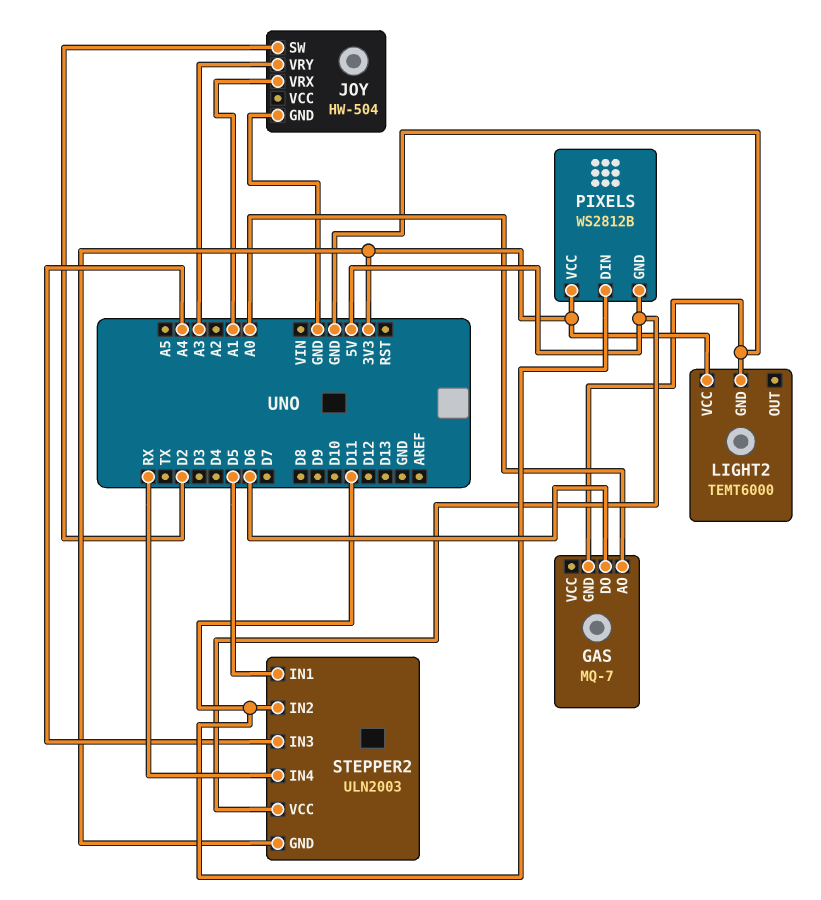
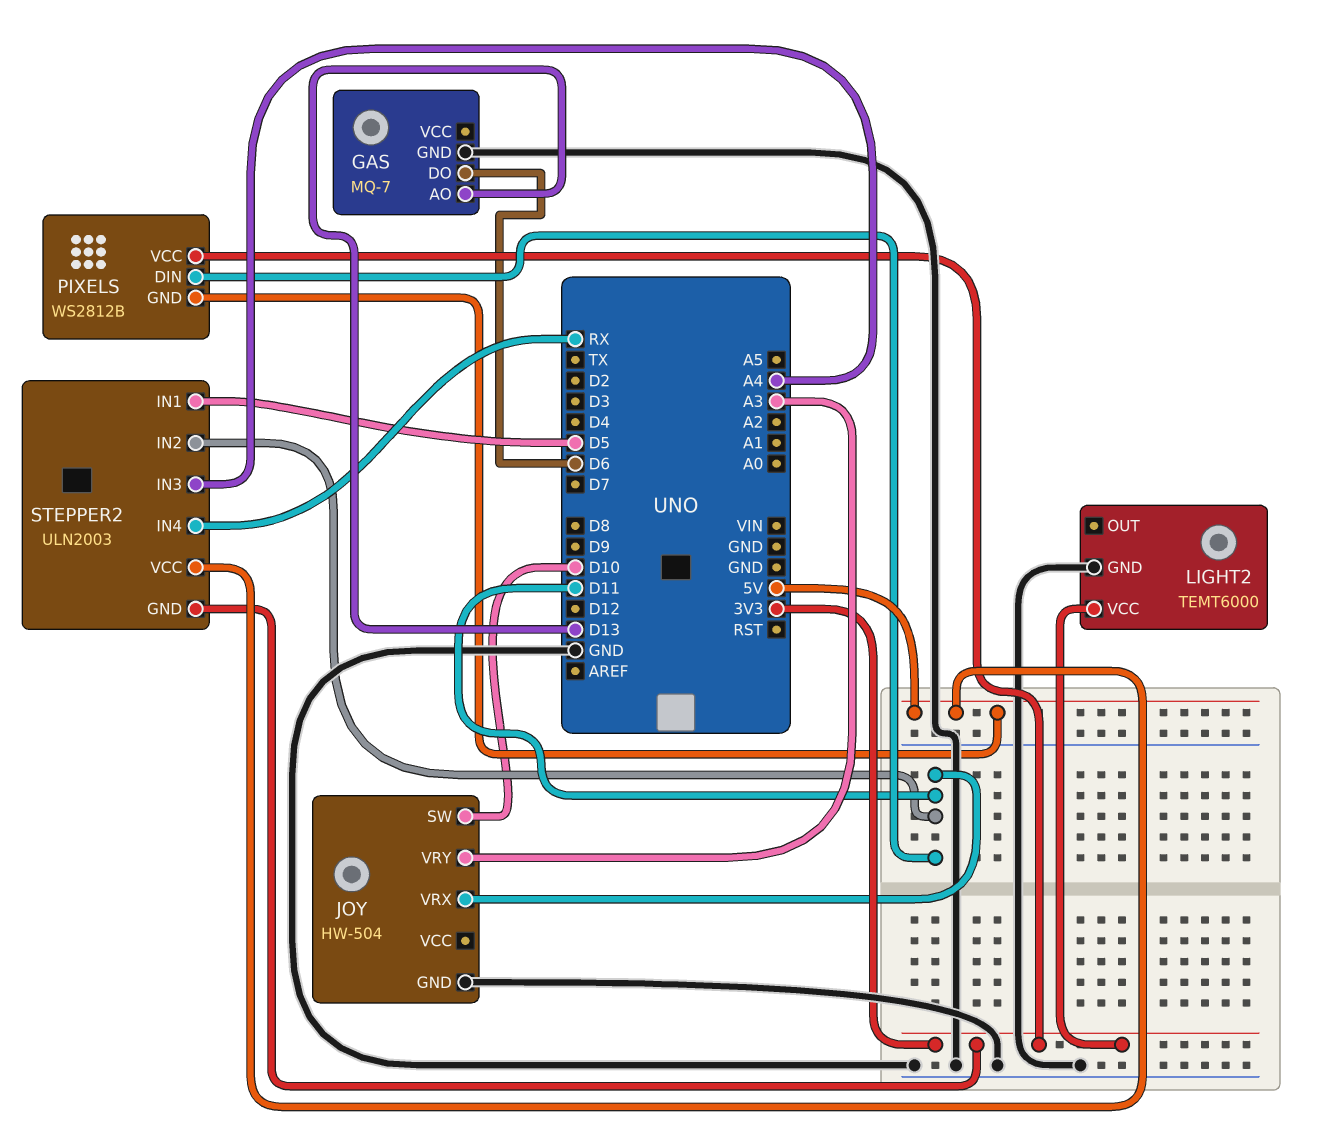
GAS pin AO: A0 -> D13
JOY pin SW: D2 -> D10
JOY pin VRX: A1 -> D11

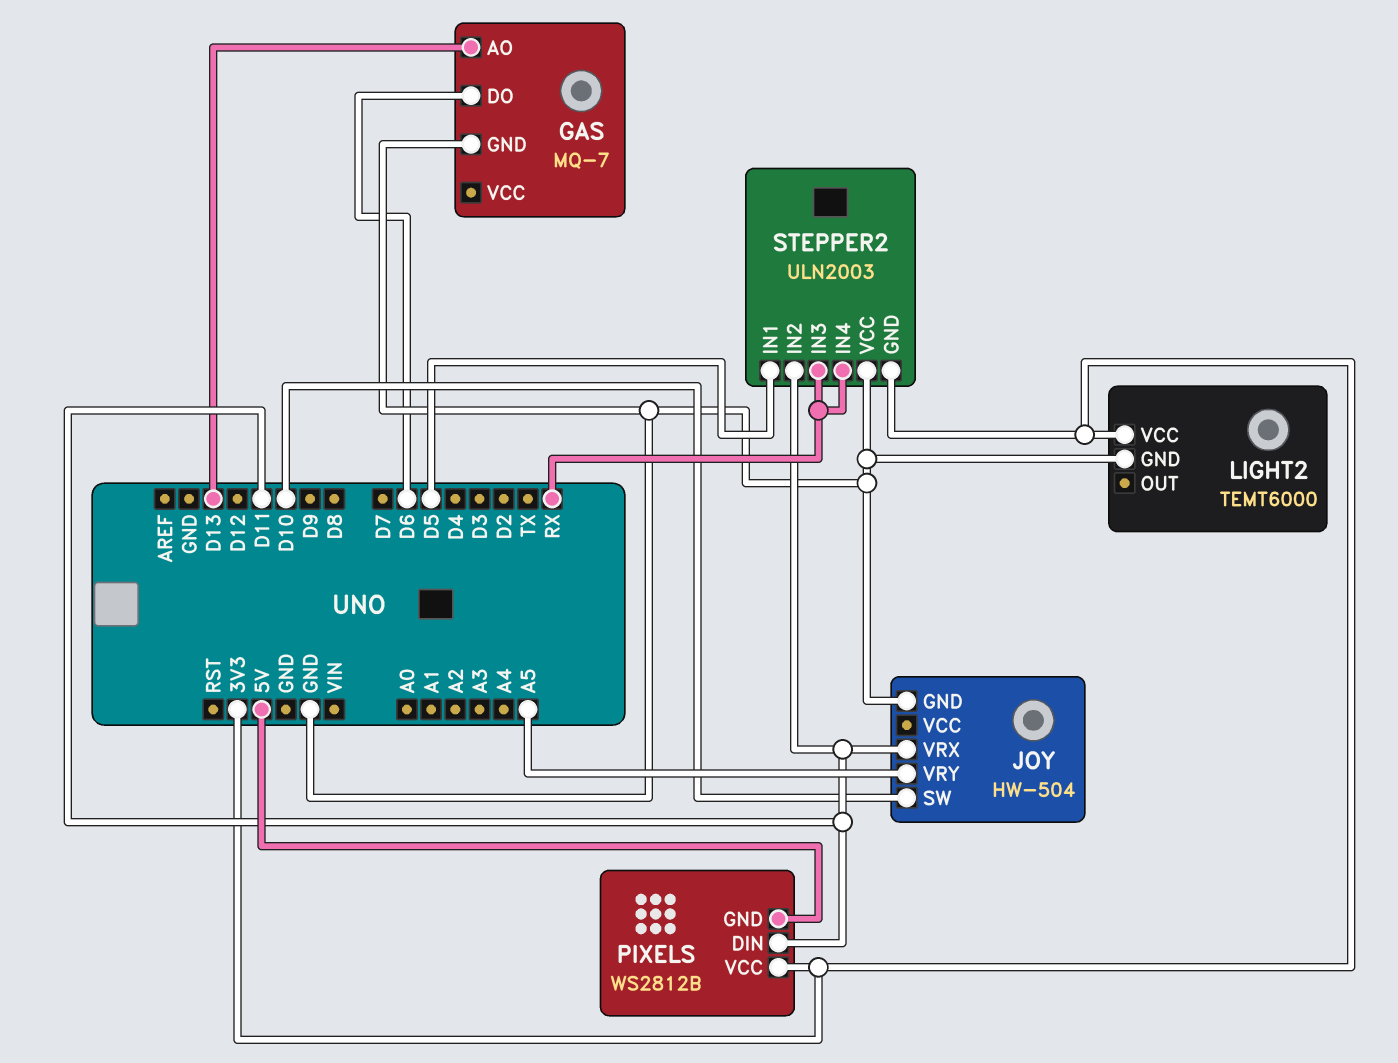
JOY pin VRY: A3 -> A5
STEPPER2 pin IN3: A4 -> RX
STEPPER2 pin VCC: 5V -> GND

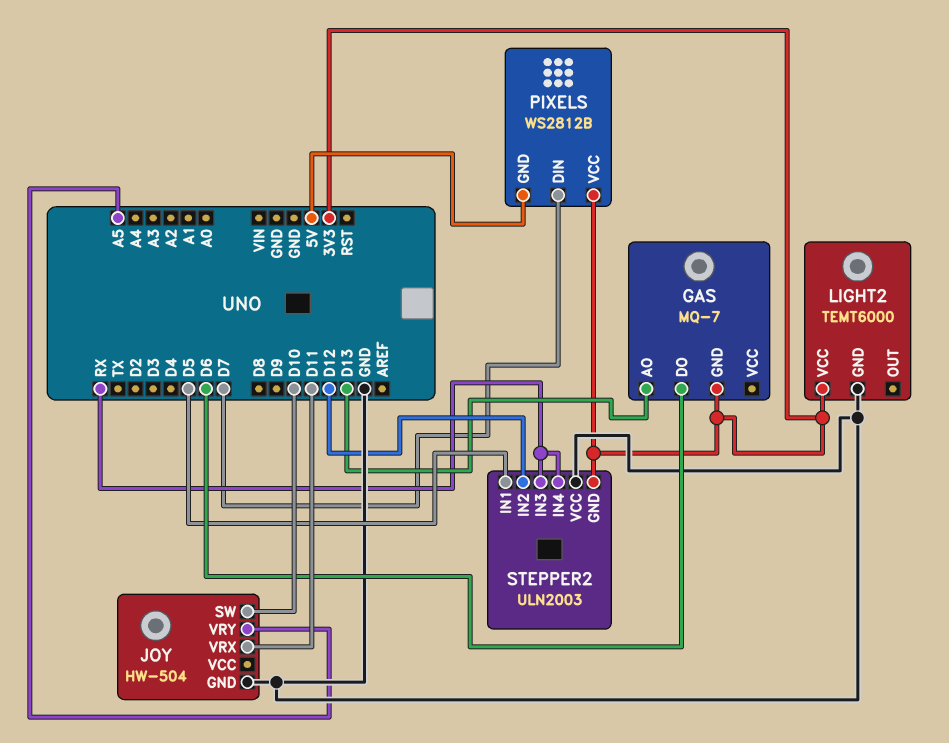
GAS pin GND: GND -> 3V3
PIXELS pin DIN: D11 -> D7
STEPPER2 pin IN2: D11 -> D12

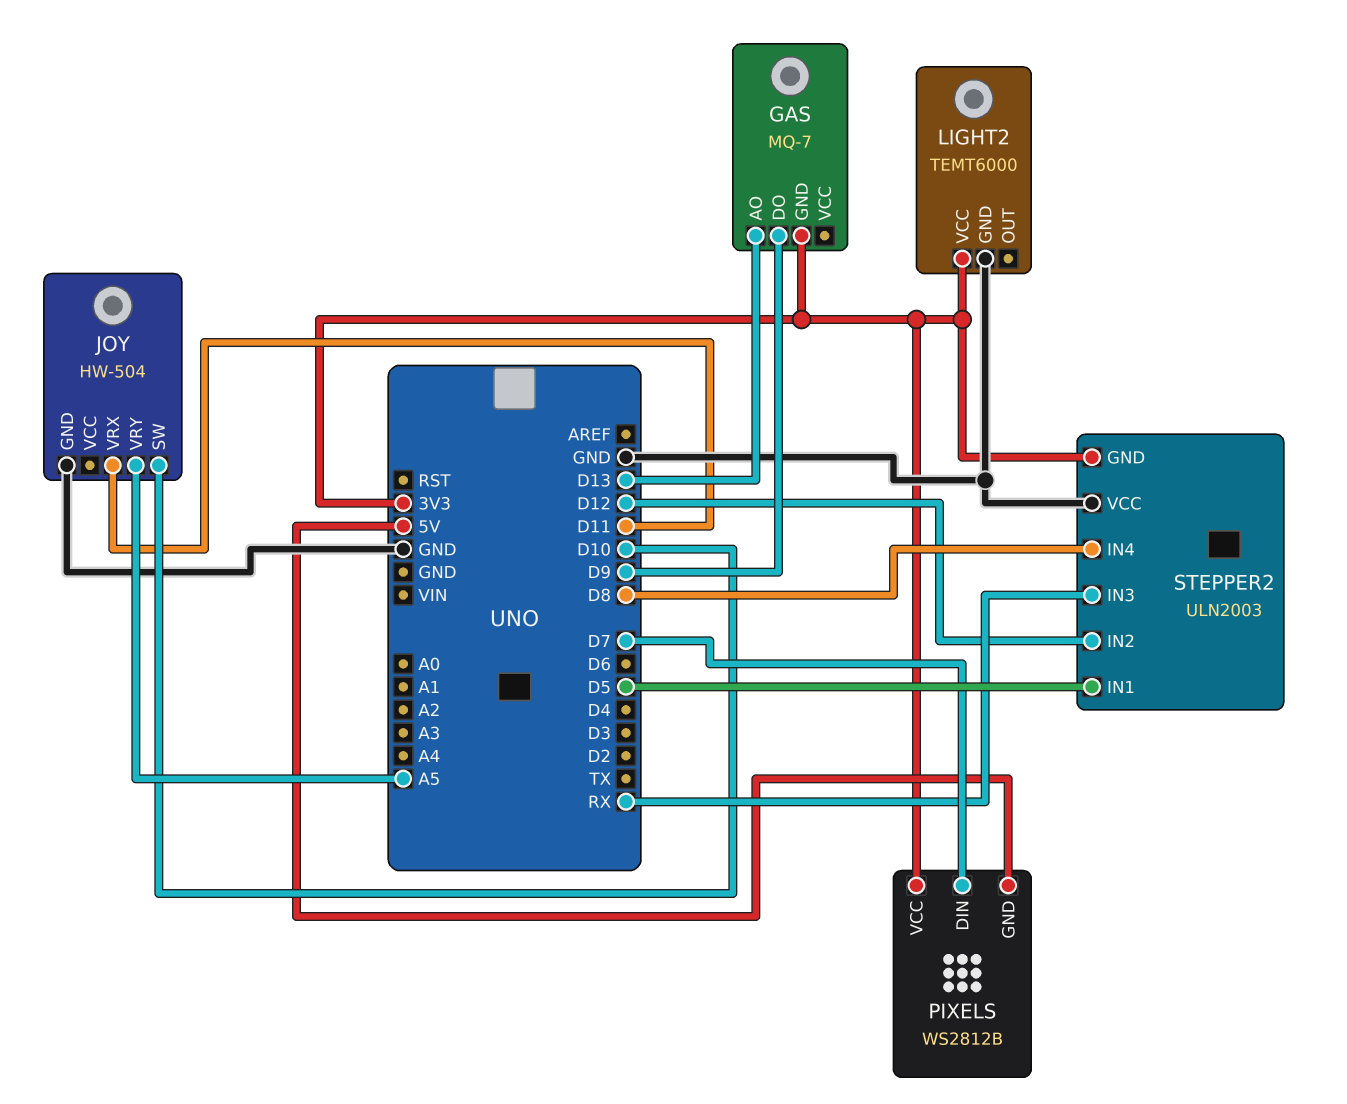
GAS pin DO: D6 -> D9
STEPPER2 pin IN4: RX -> D8

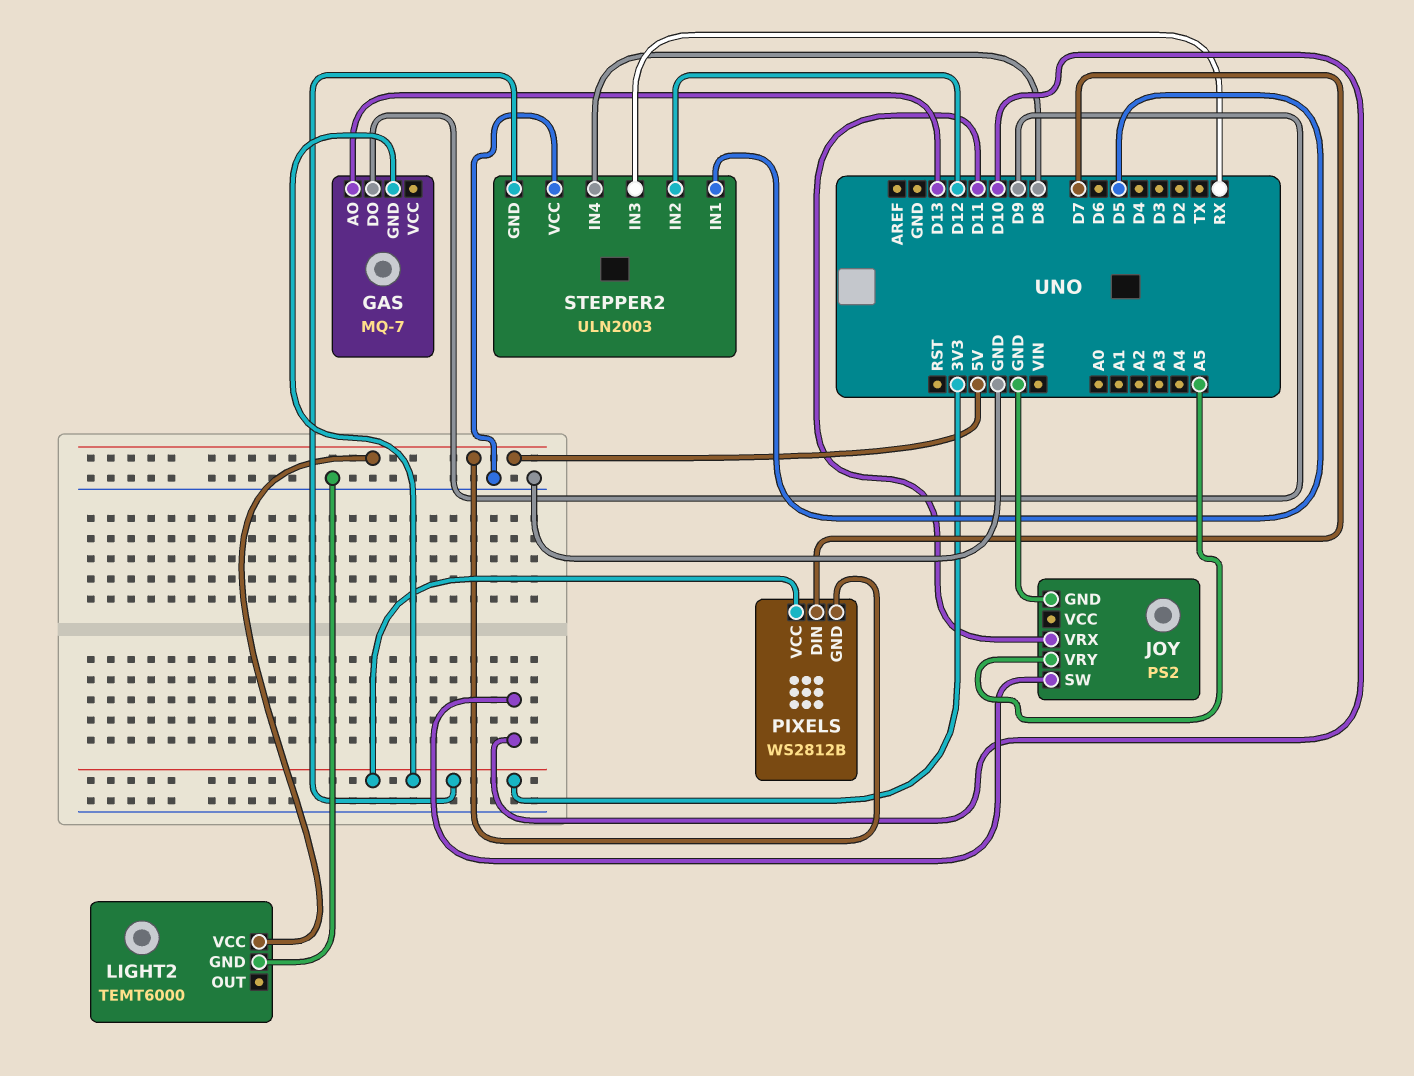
JOY: HW-504 -> PS2
LIGHT2 pin VCC: 3V3 -> 5V

